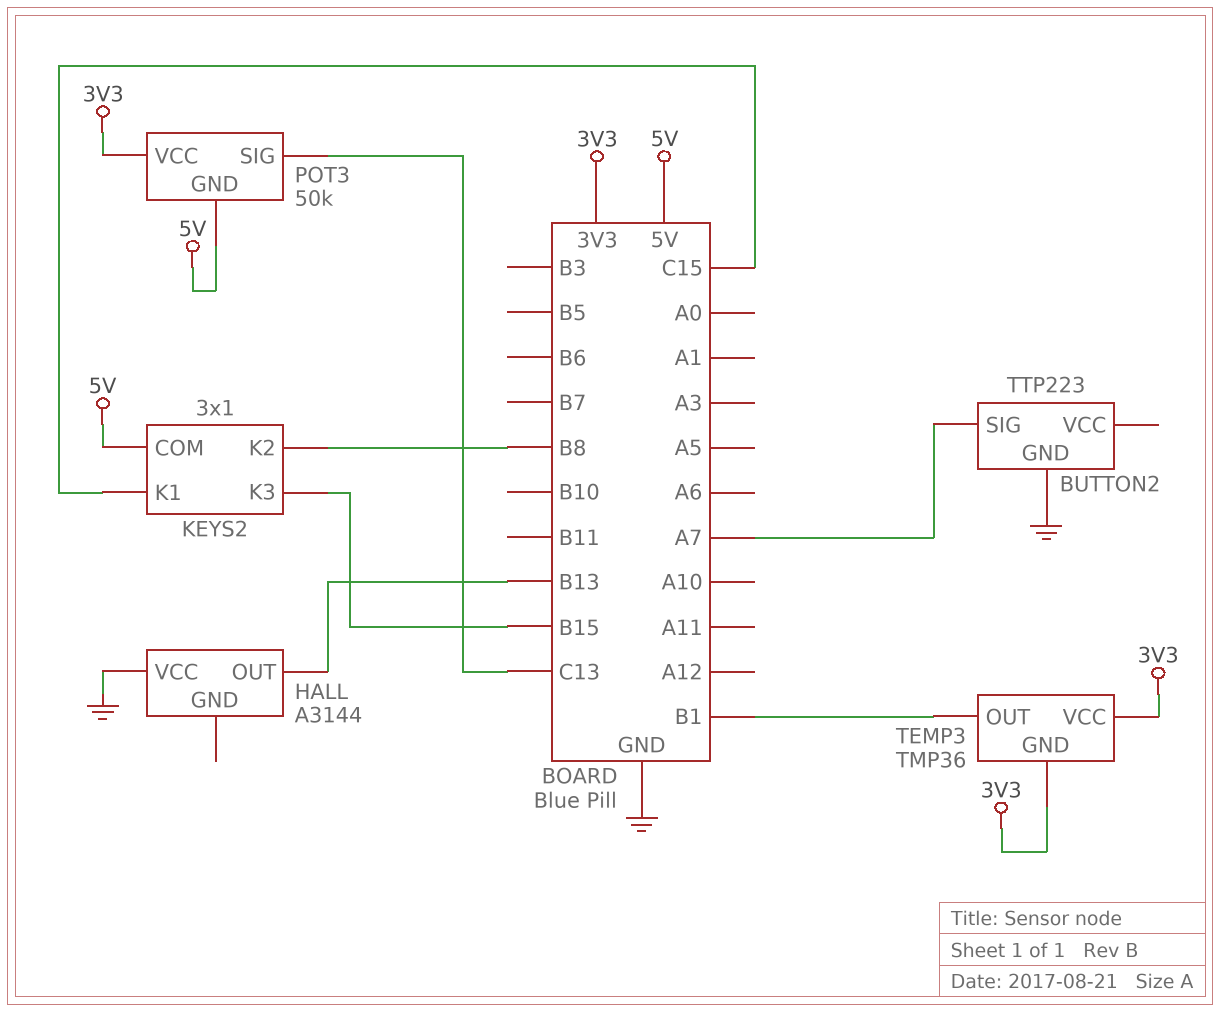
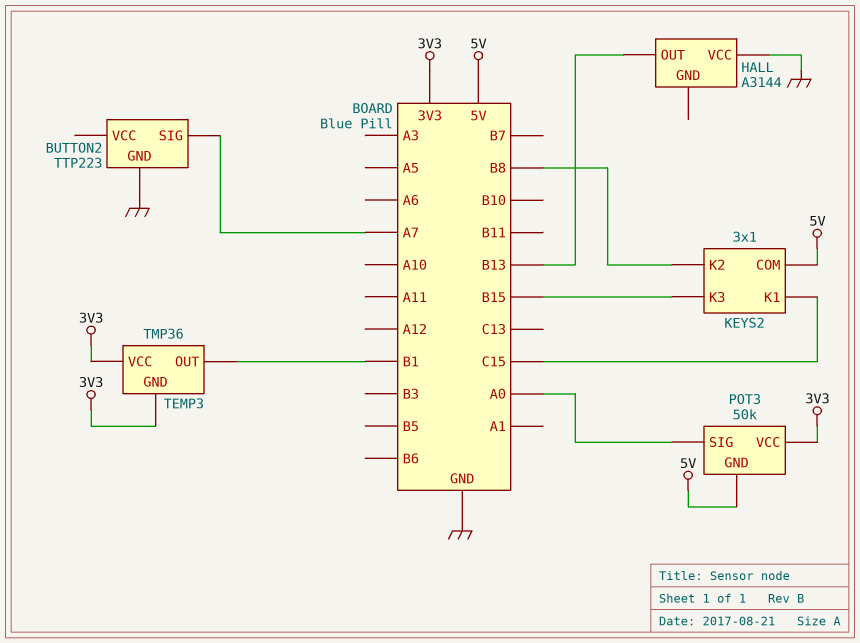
POT3 pin SIG: C13 -> A0

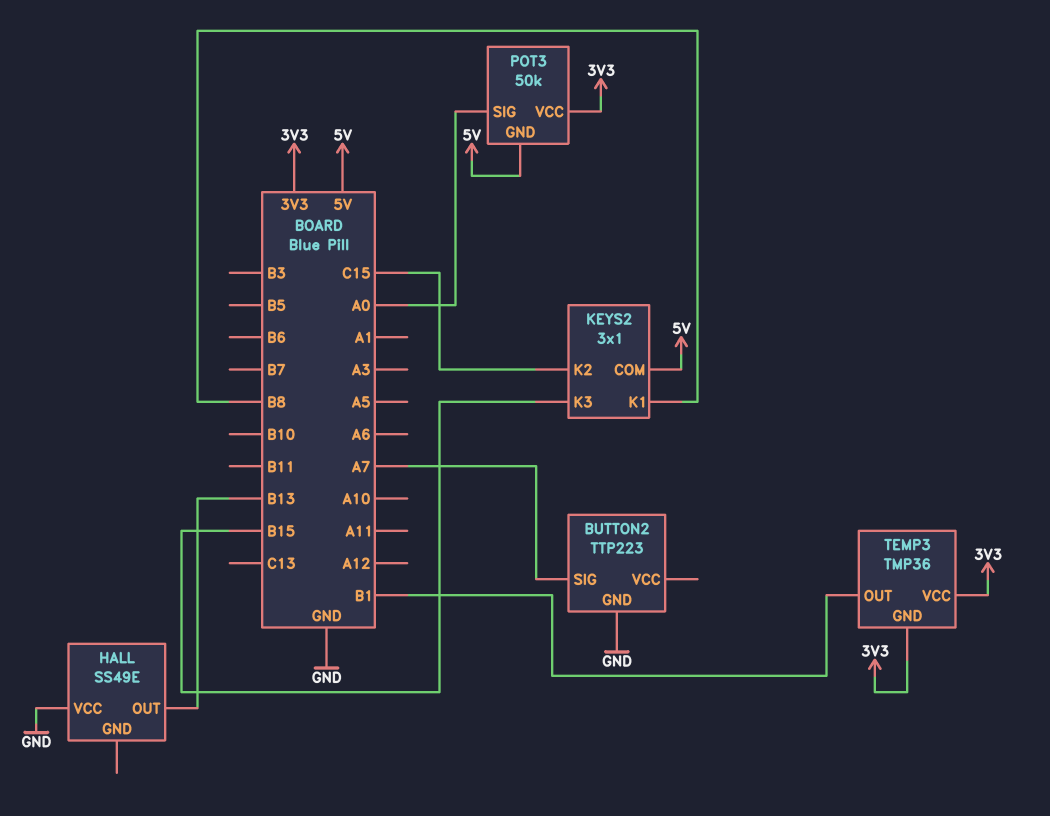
HALL: A3144 -> SS49E
KEYS2 pin K1: C15 -> B8
KEYS2 pin K2: B8 -> C15

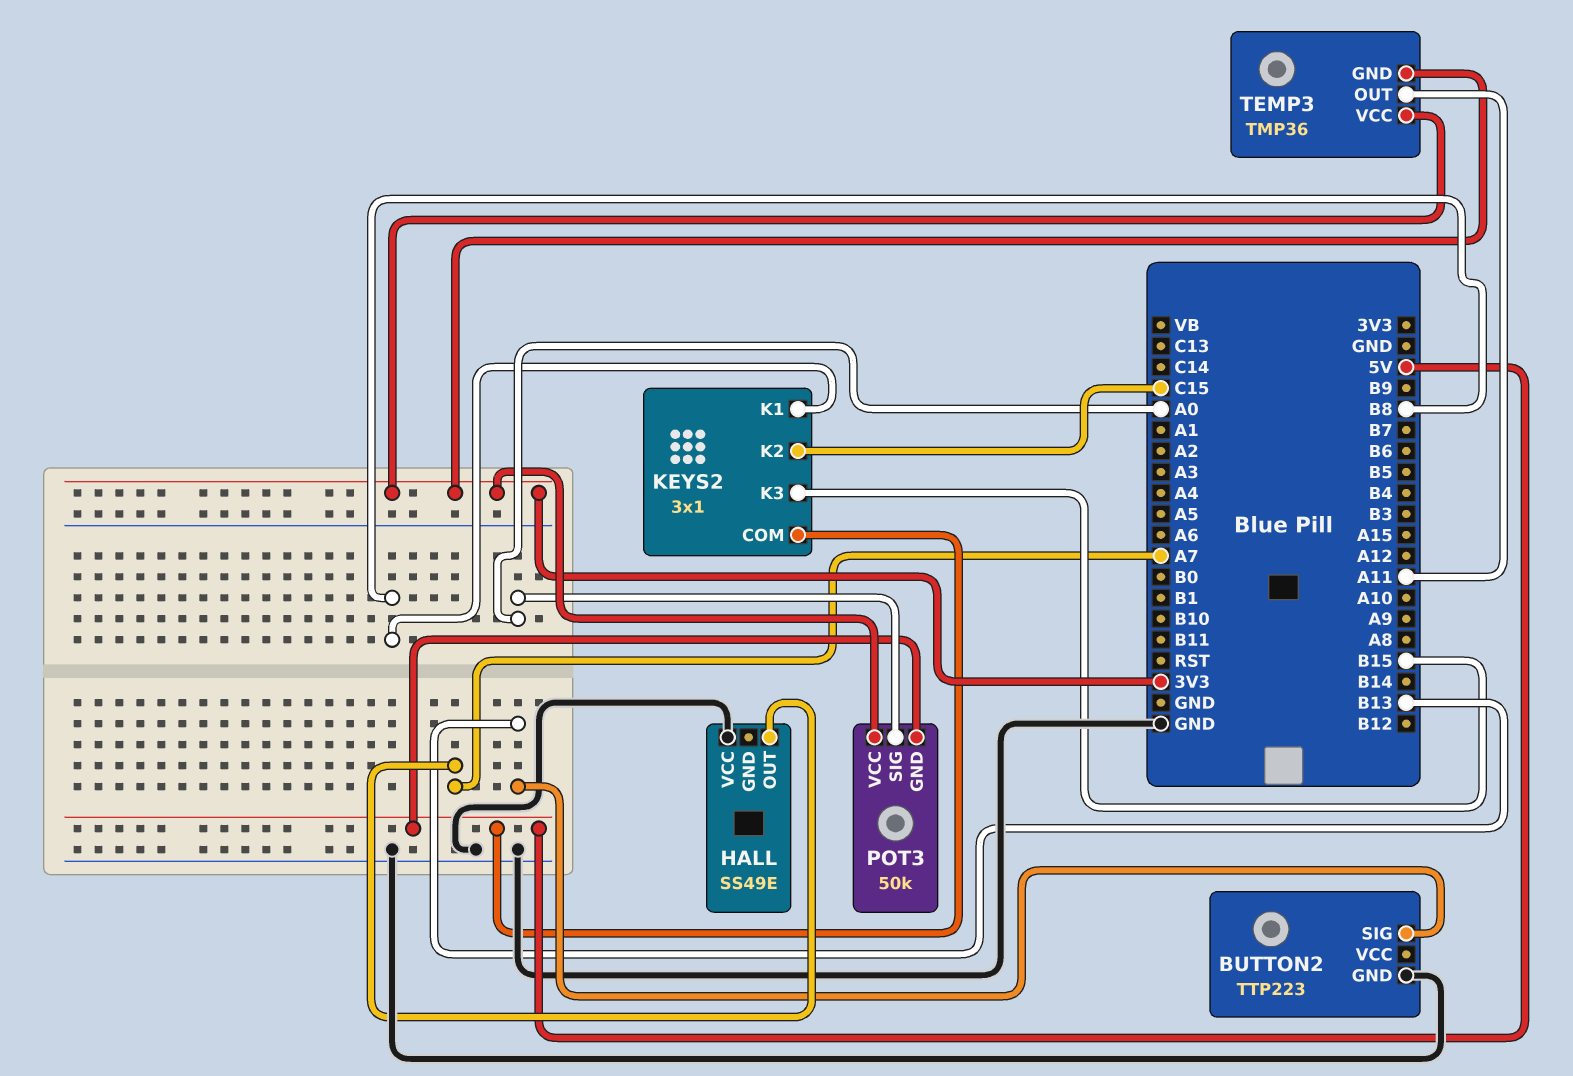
BUTTON2 pin SIG: A7 -> B13
HALL pin OUT: B13 -> A7
TEMP3 pin OUT: B1 -> A11

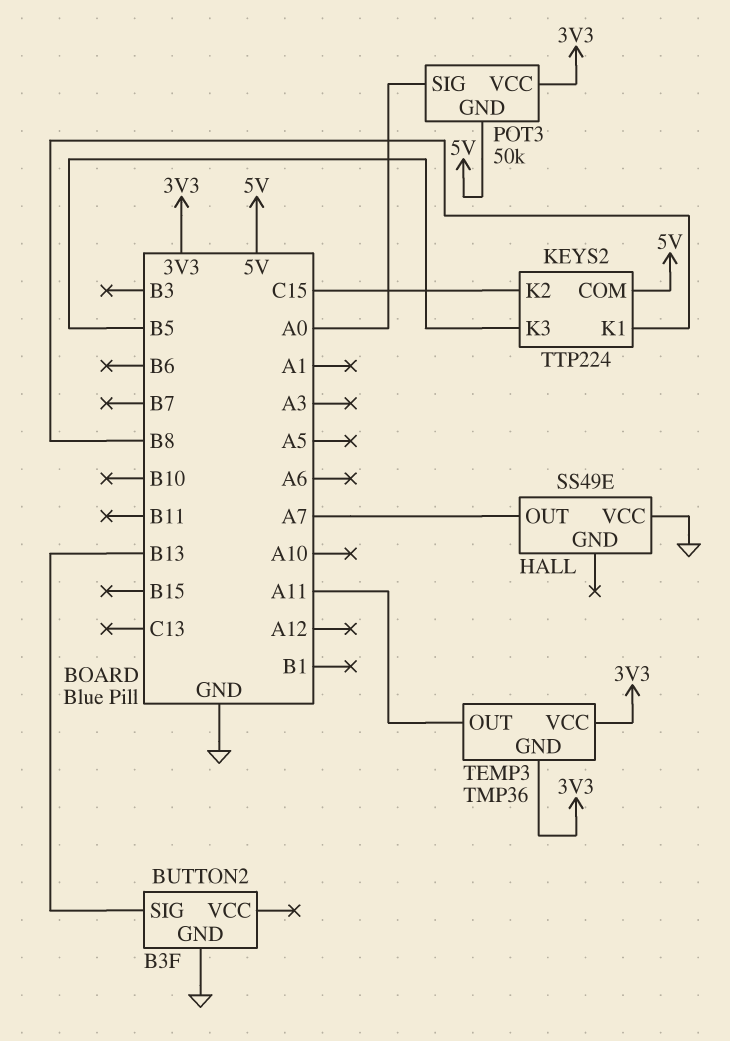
BUTTON2: TTP223 -> B3F
KEYS2: 3x1 -> TTP224
KEYS2 pin K3: B15 -> B5

